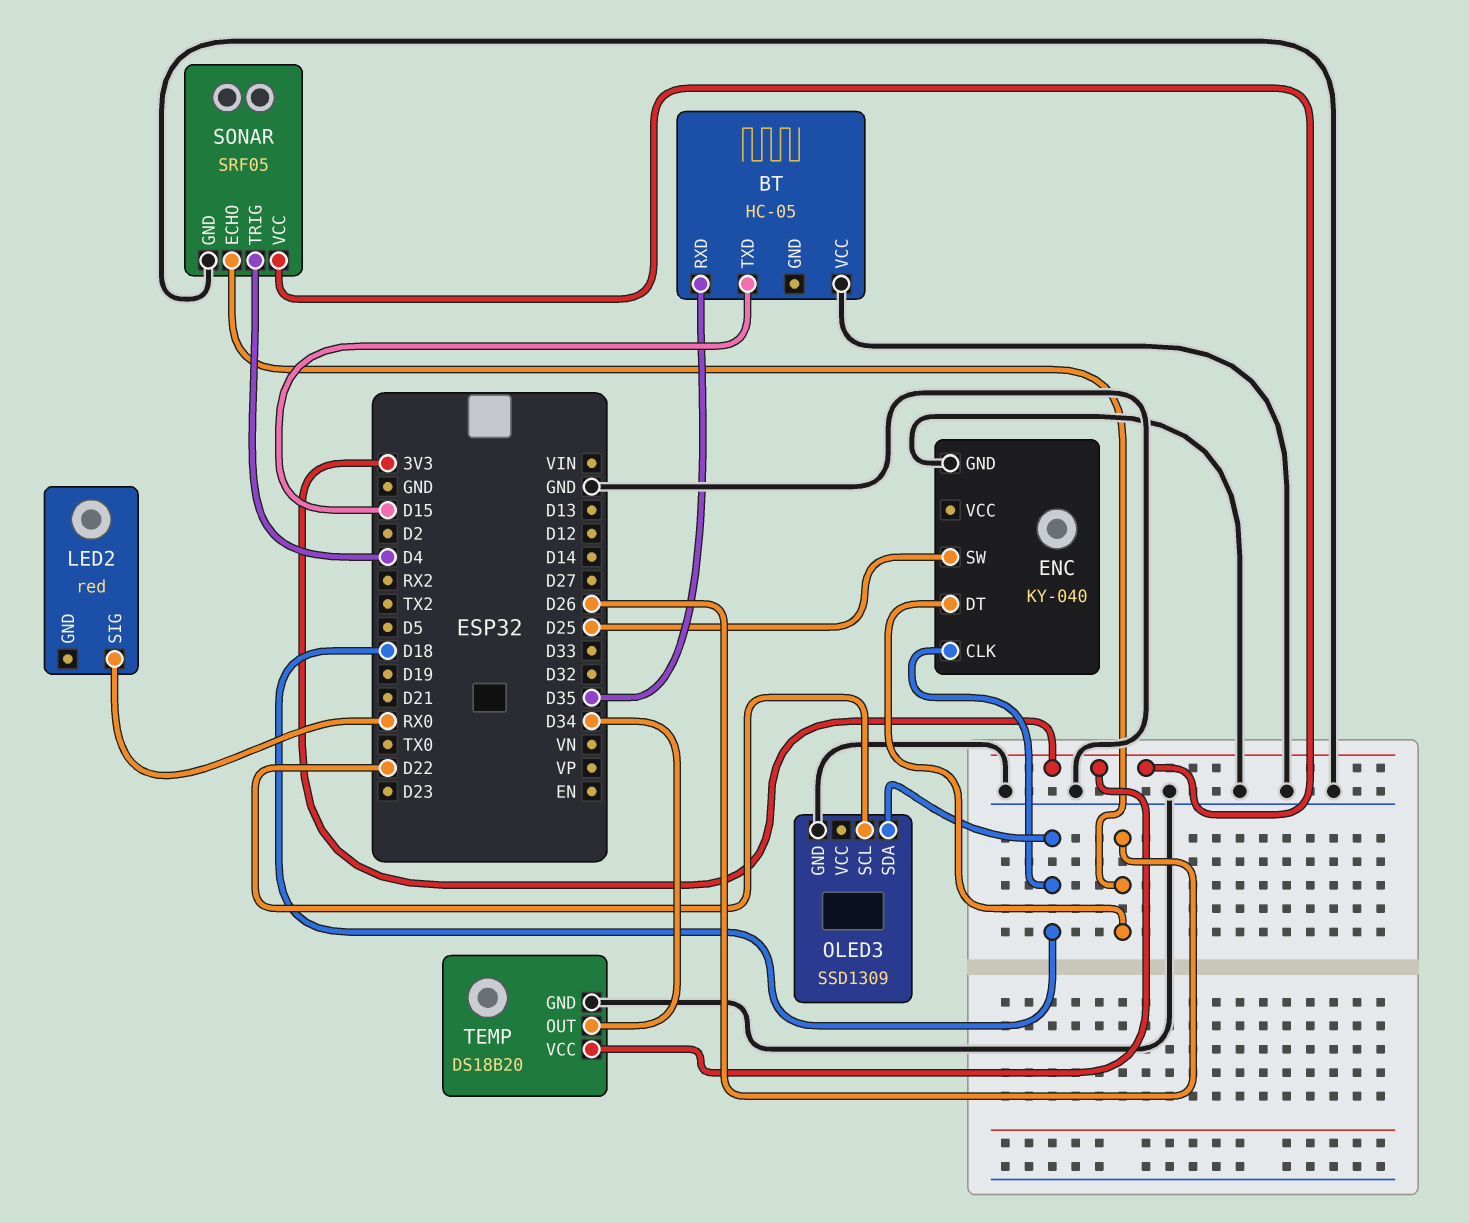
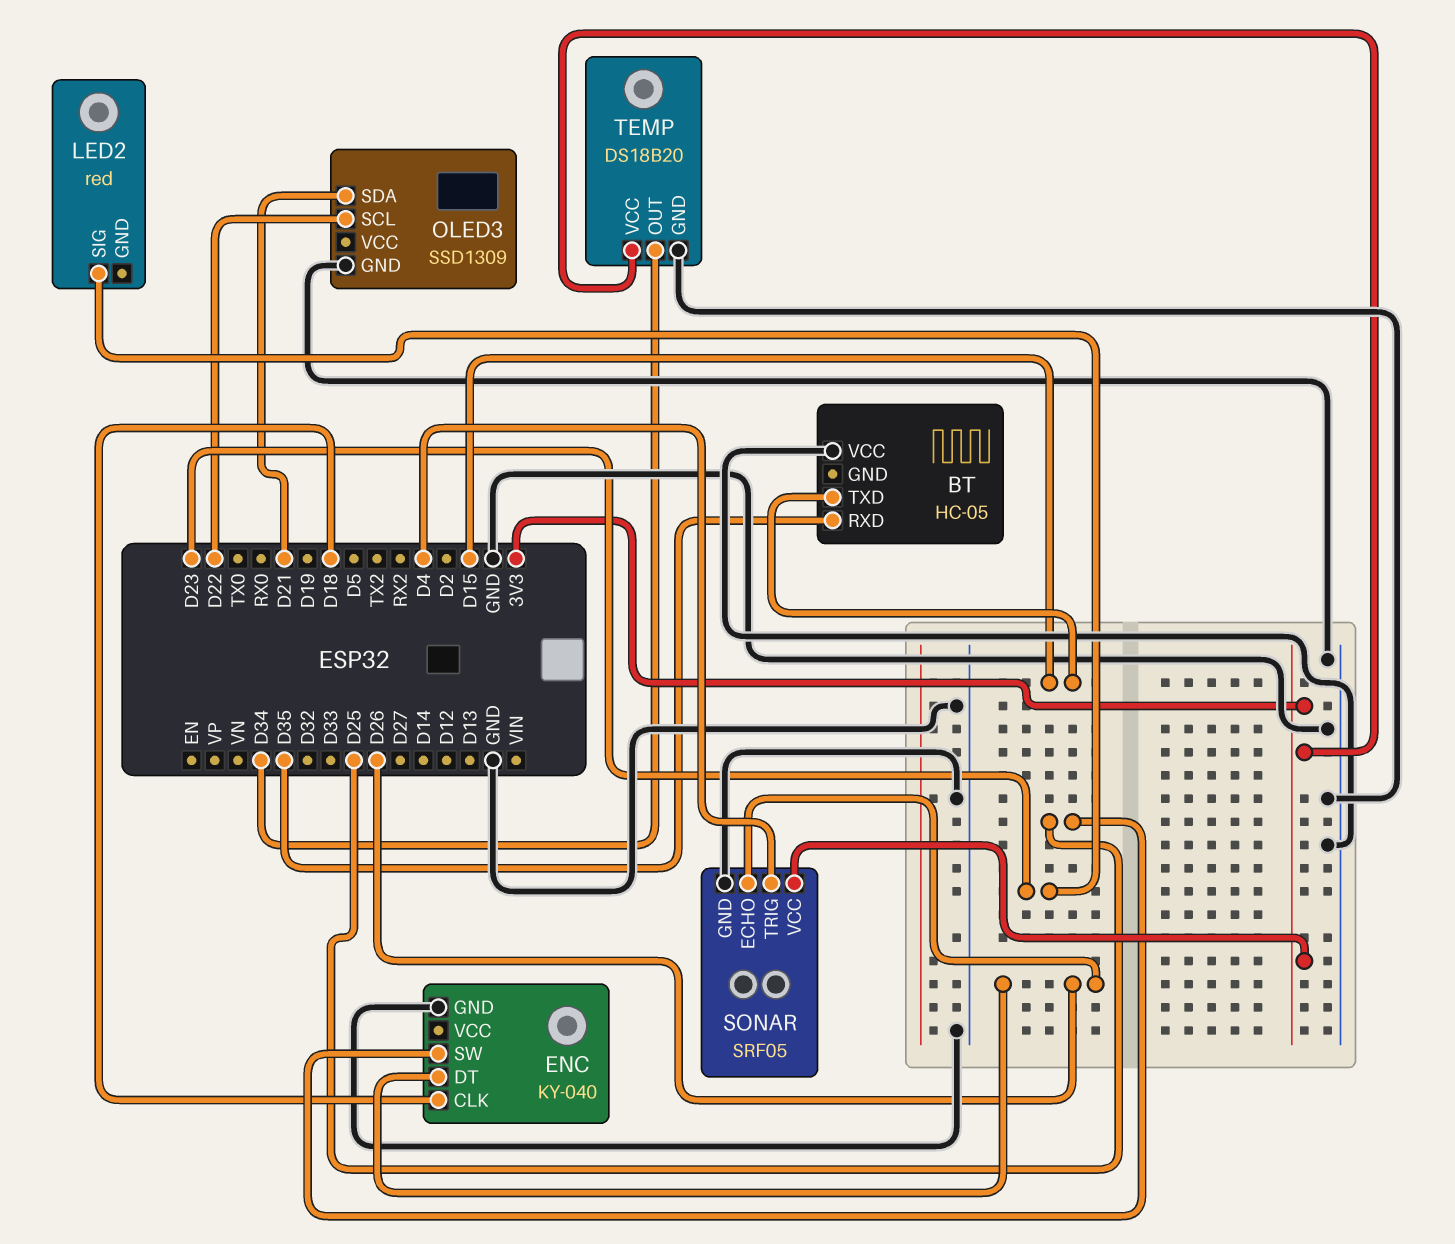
LED2 pin SIG: RX0 -> D23
OLED3 pin SDA: D18 -> D21

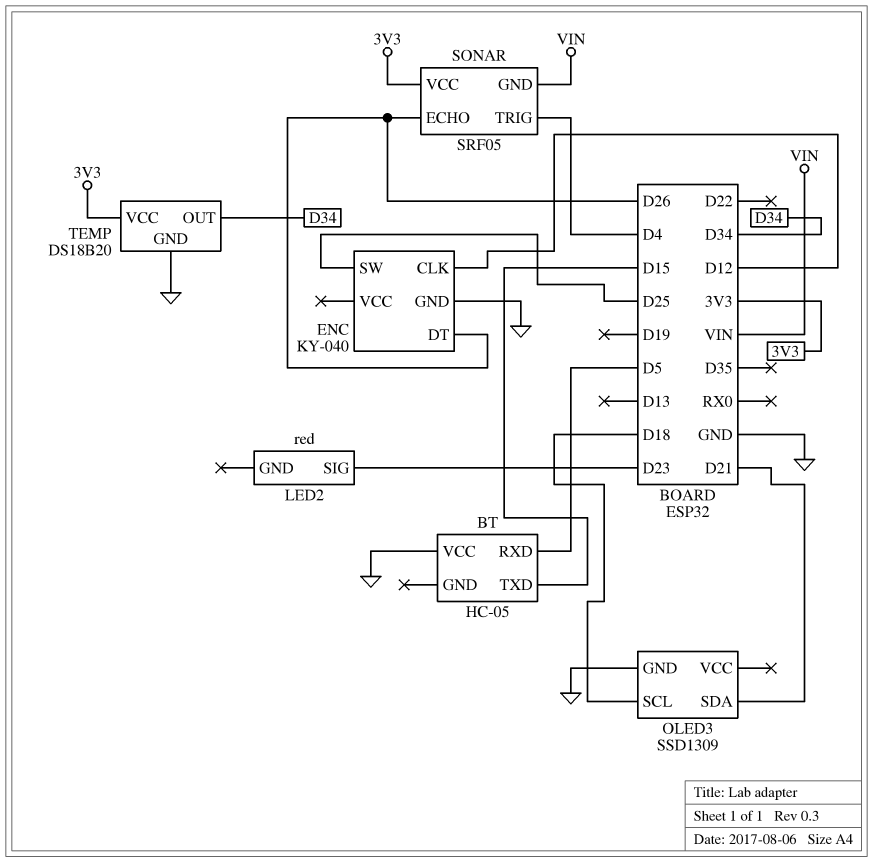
BT pin RXD: D35 -> D5
ENC pin CLK: D18 -> D12
OLED3 pin SCL: D22 -> D18
SONAR pin GND: GND -> VIN

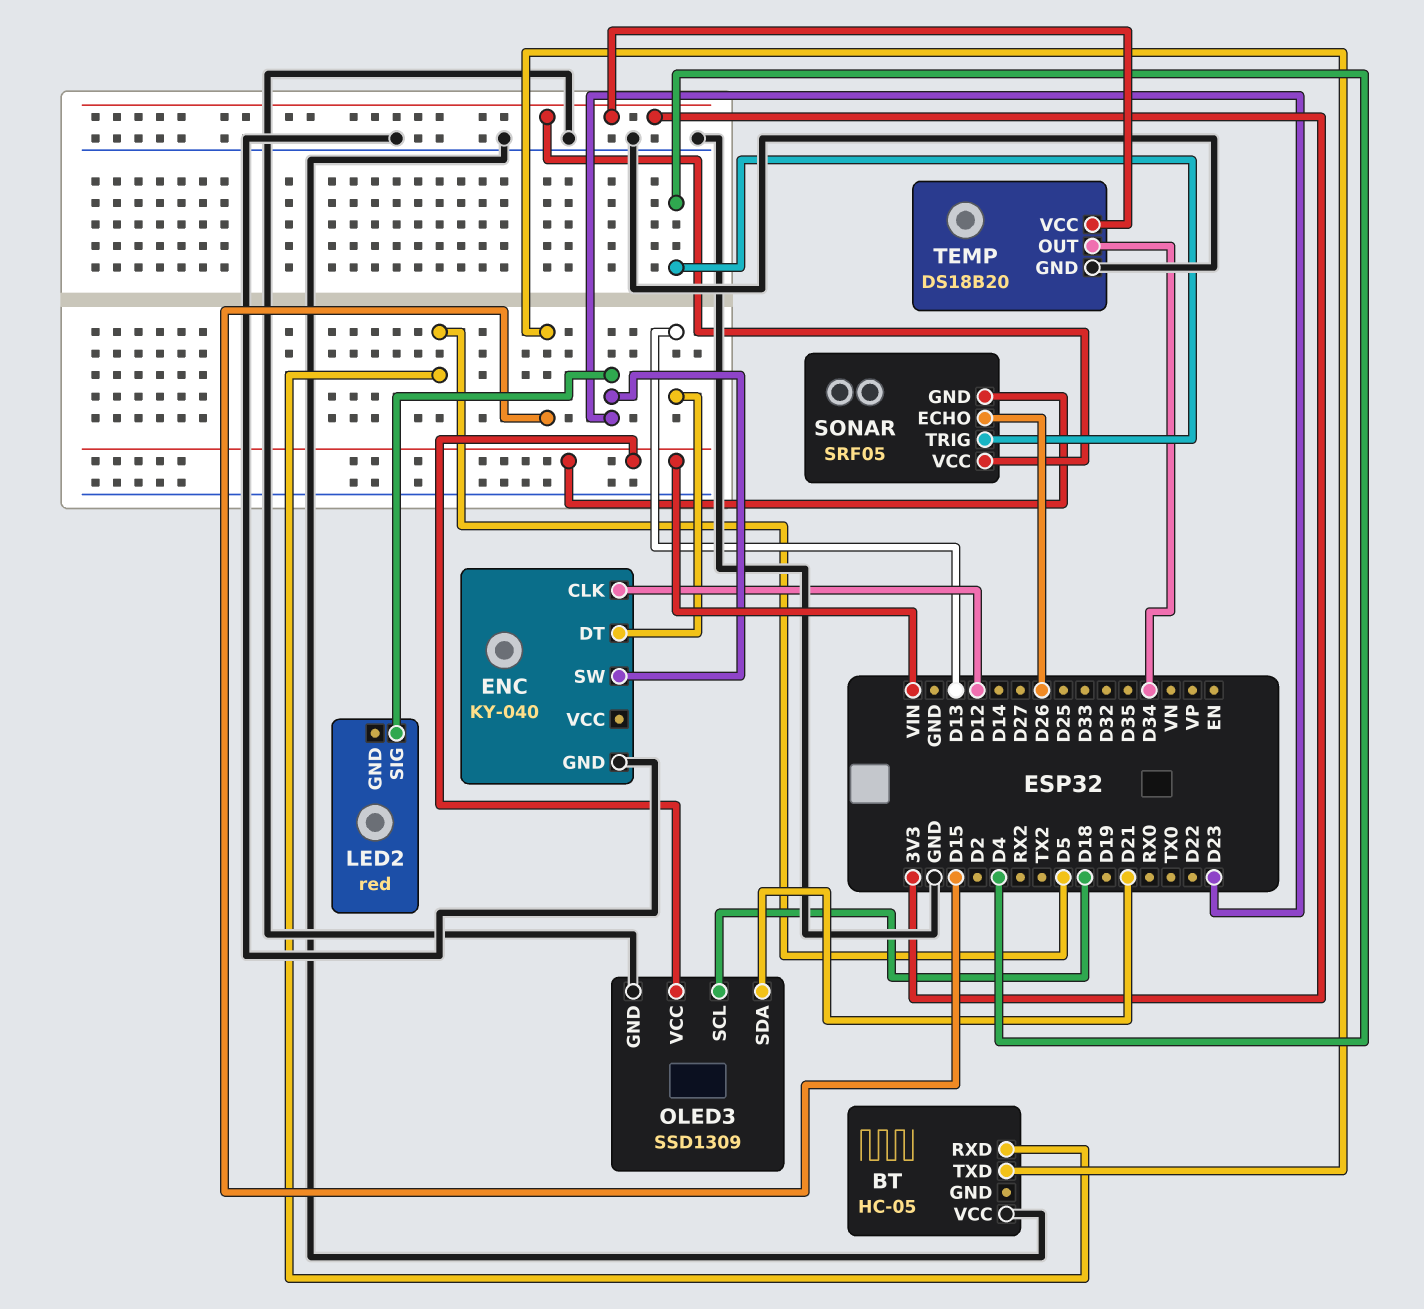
ENC pin DT: D26 -> D13
ENC pin SW: D25 -> D23
OLED3 pin VCC: none -> VIN

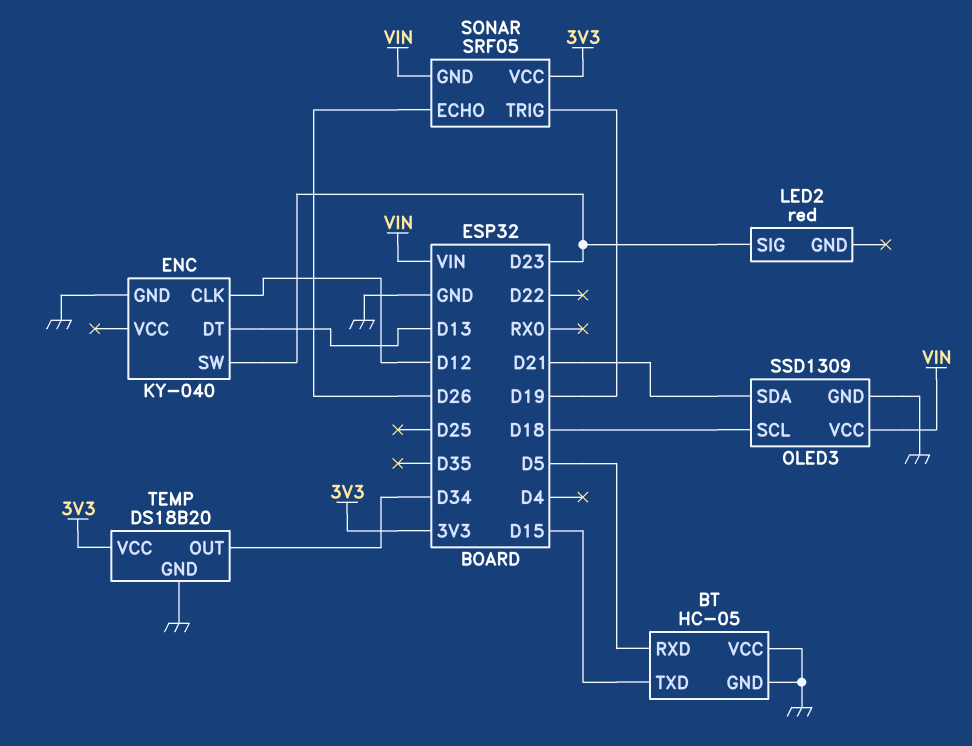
BT pin GND: none -> GND
SONAR pin TRIG: D4 -> D19

